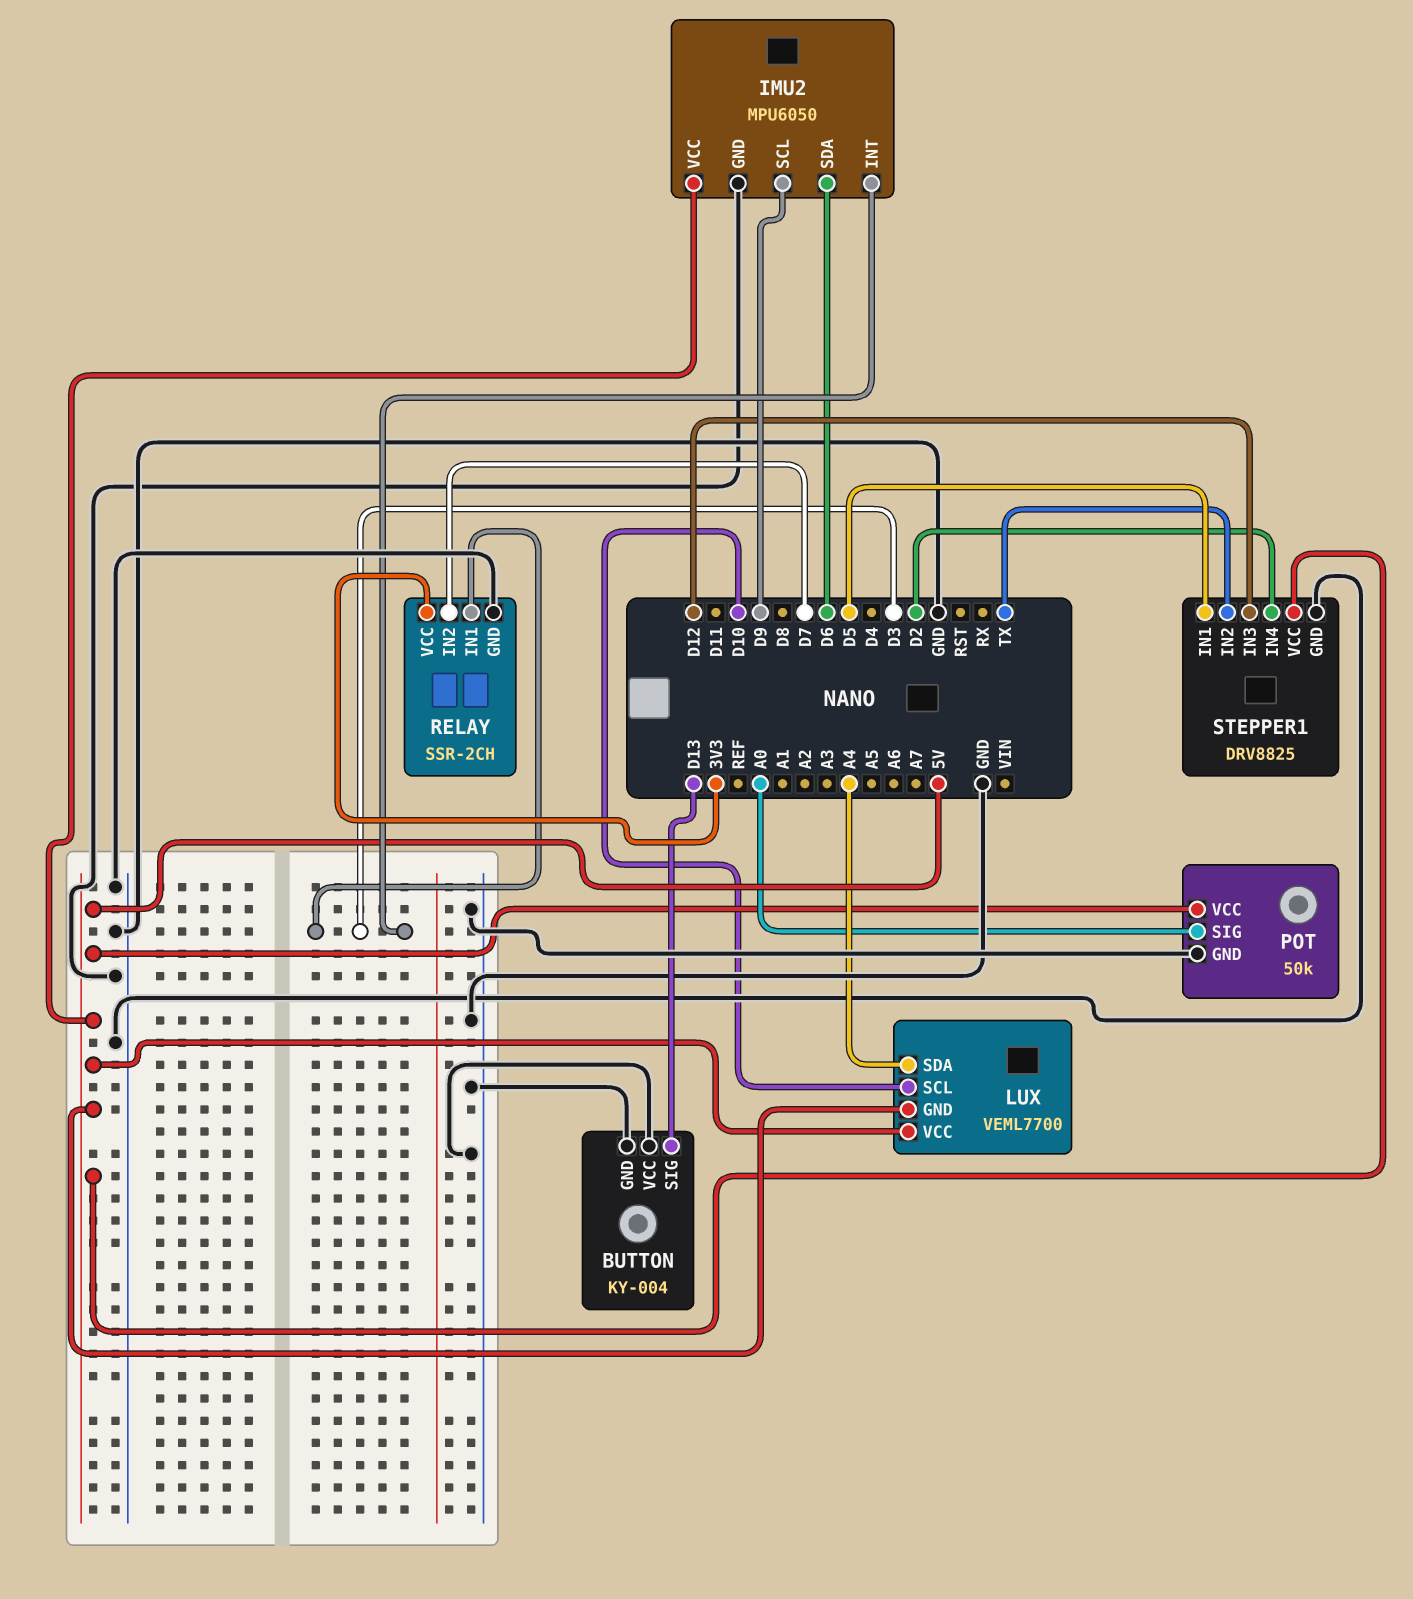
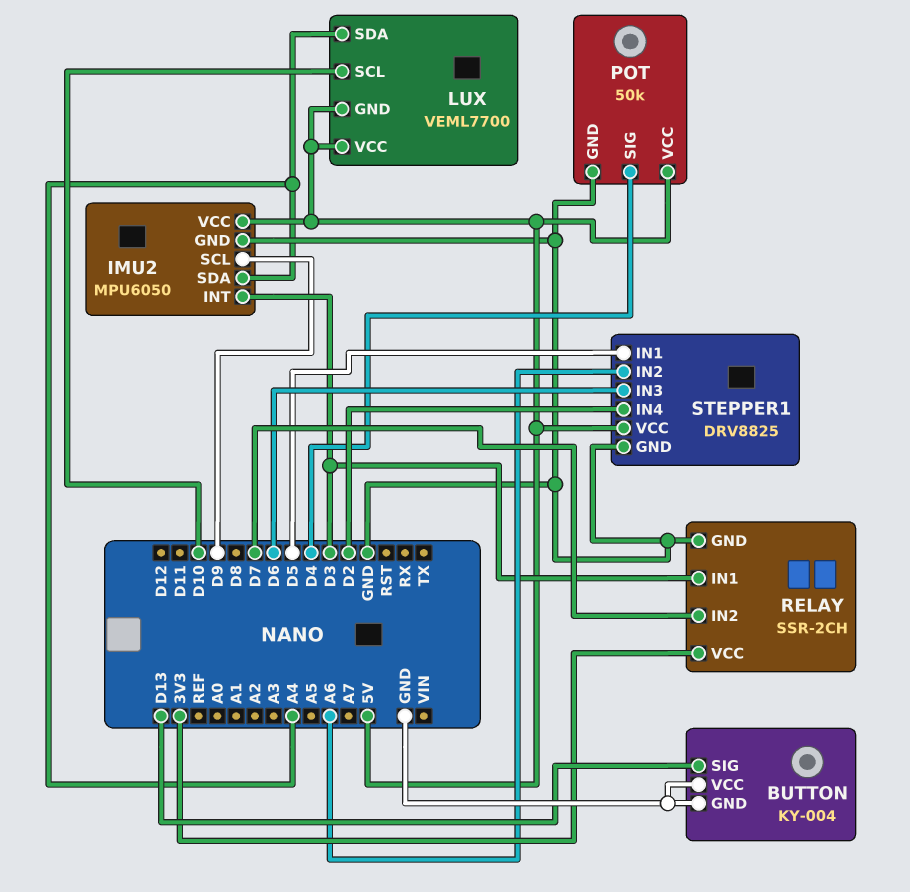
IMU2 pin SDA: D6 -> A4
POT pin SIG: A0 -> D4
STEPPER1 pin IN2: TX -> A6
STEPPER1 pin IN3: D12 -> D6

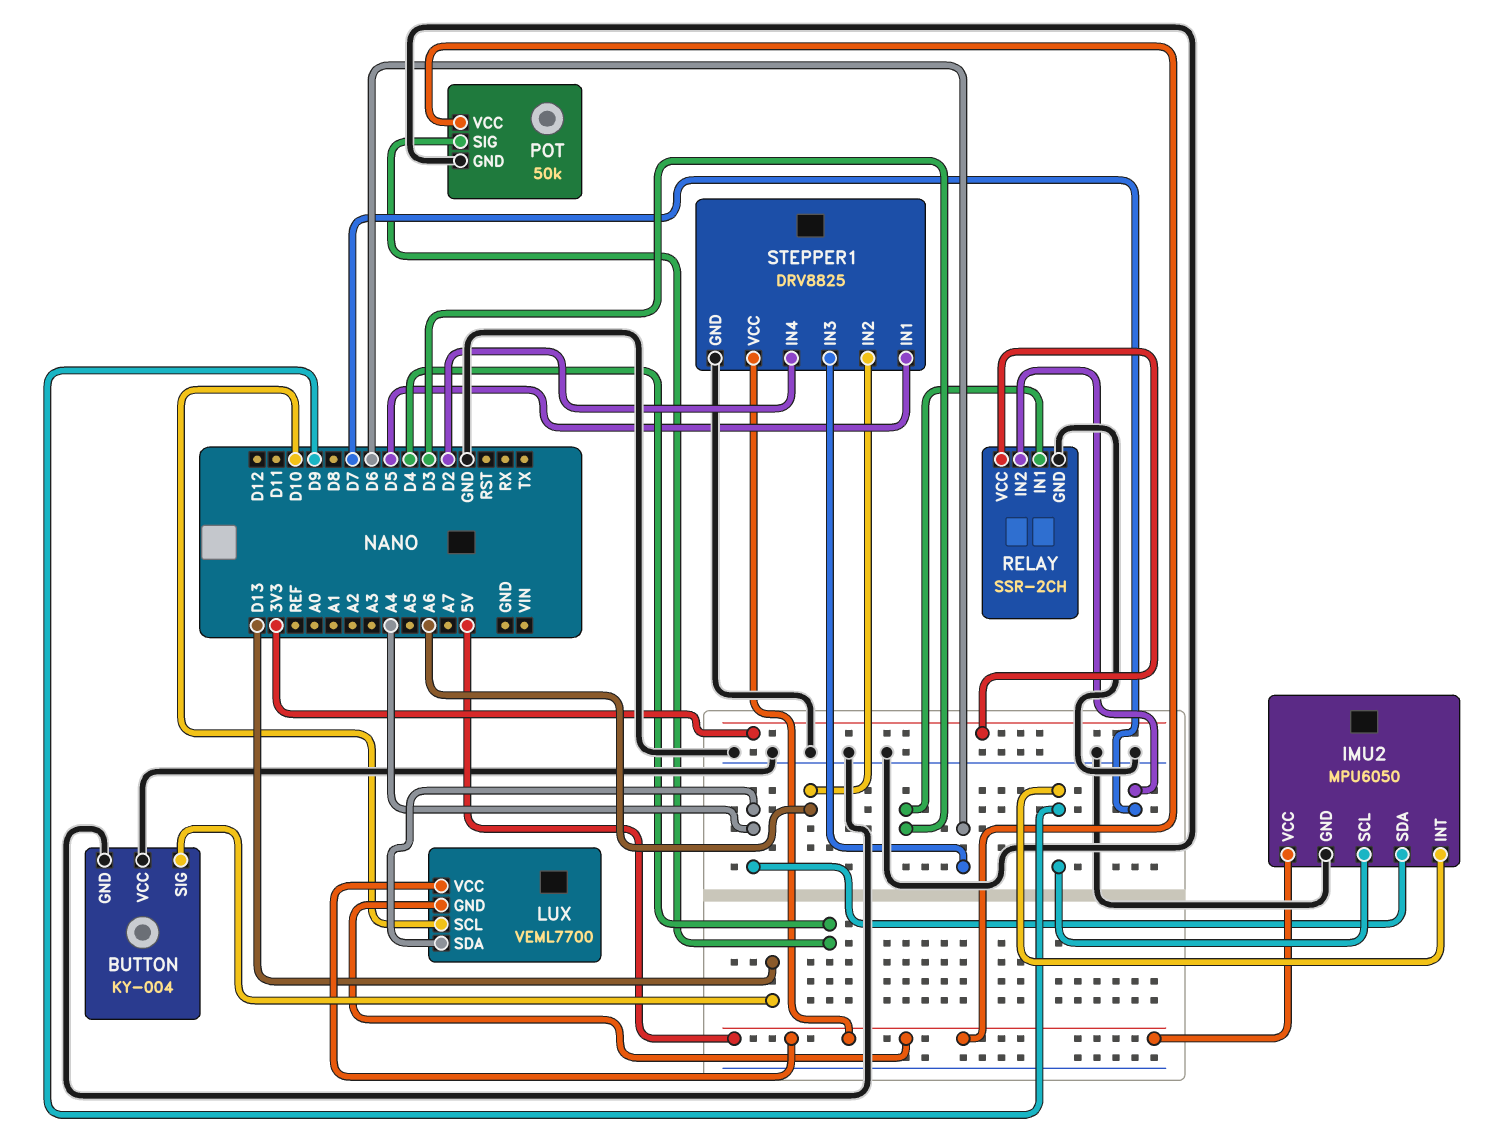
IMU2 pin INT: D3 -> D9

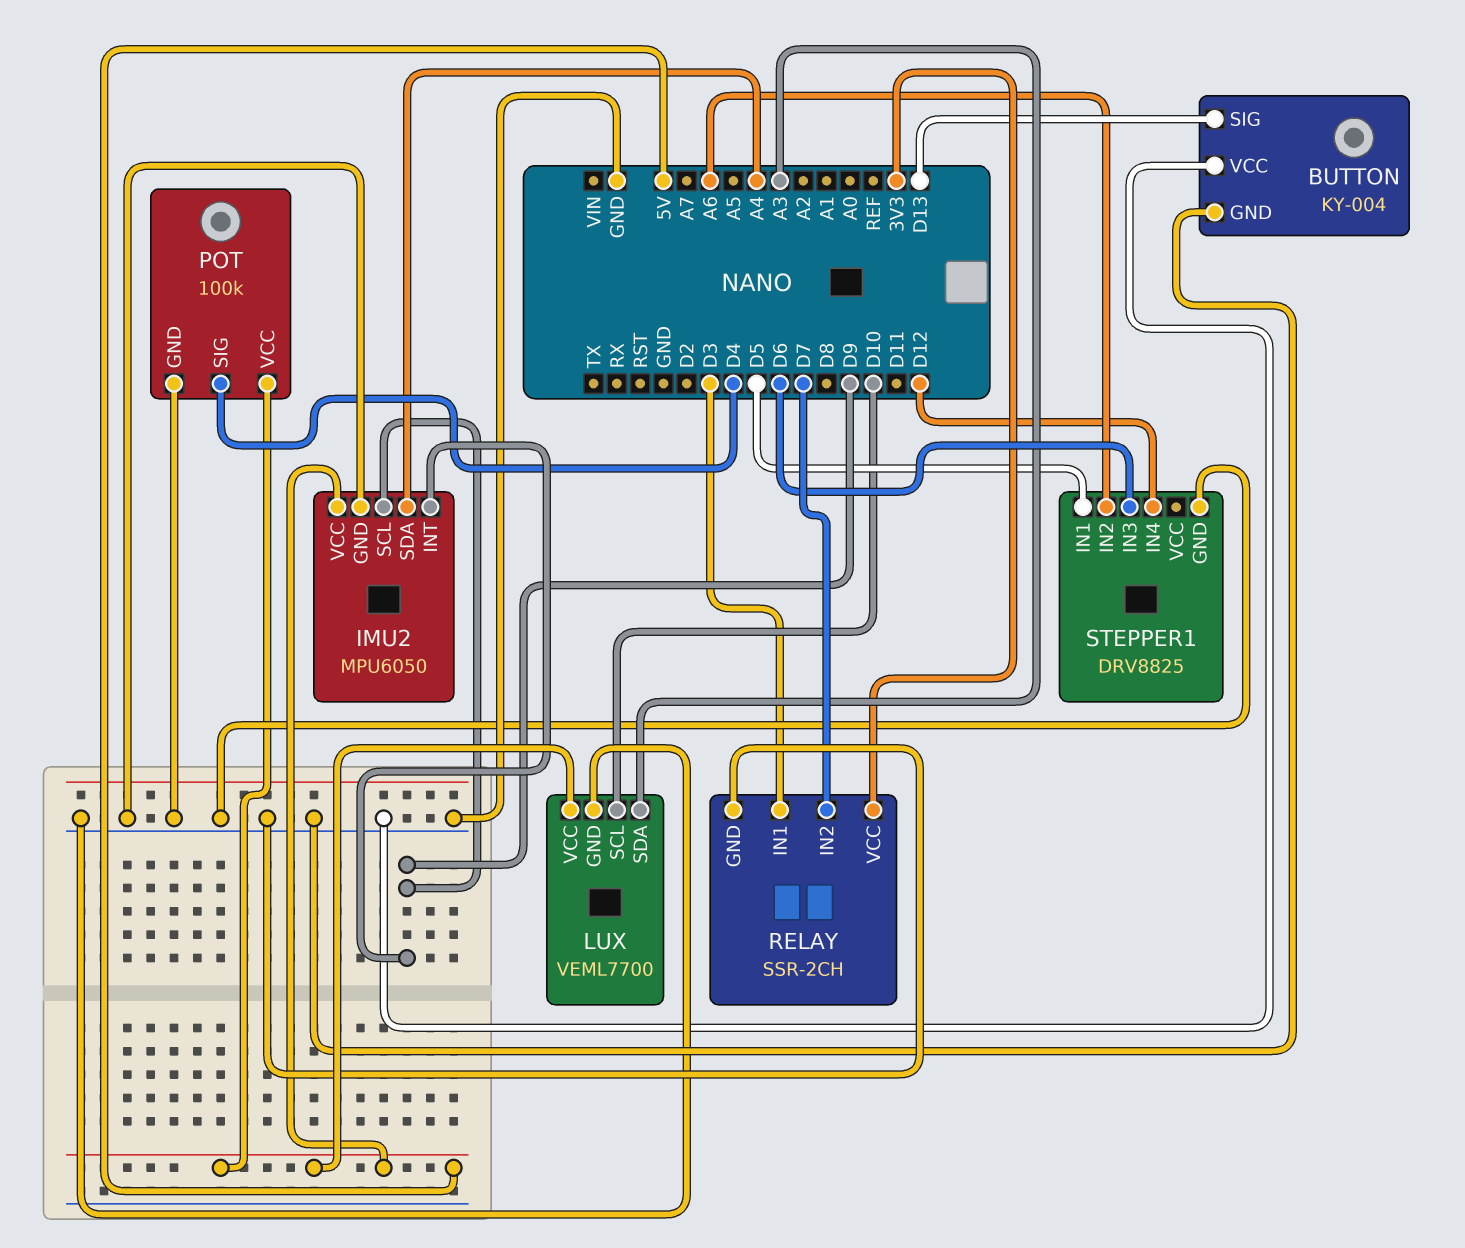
LUX pin GND: 5V -> GND
LUX pin SDA: A4 -> A3
POT: 50k -> 100k
STEPPER1 pin IN4: D2 -> D12
STEPPER1 pin VCC: 5V -> none

